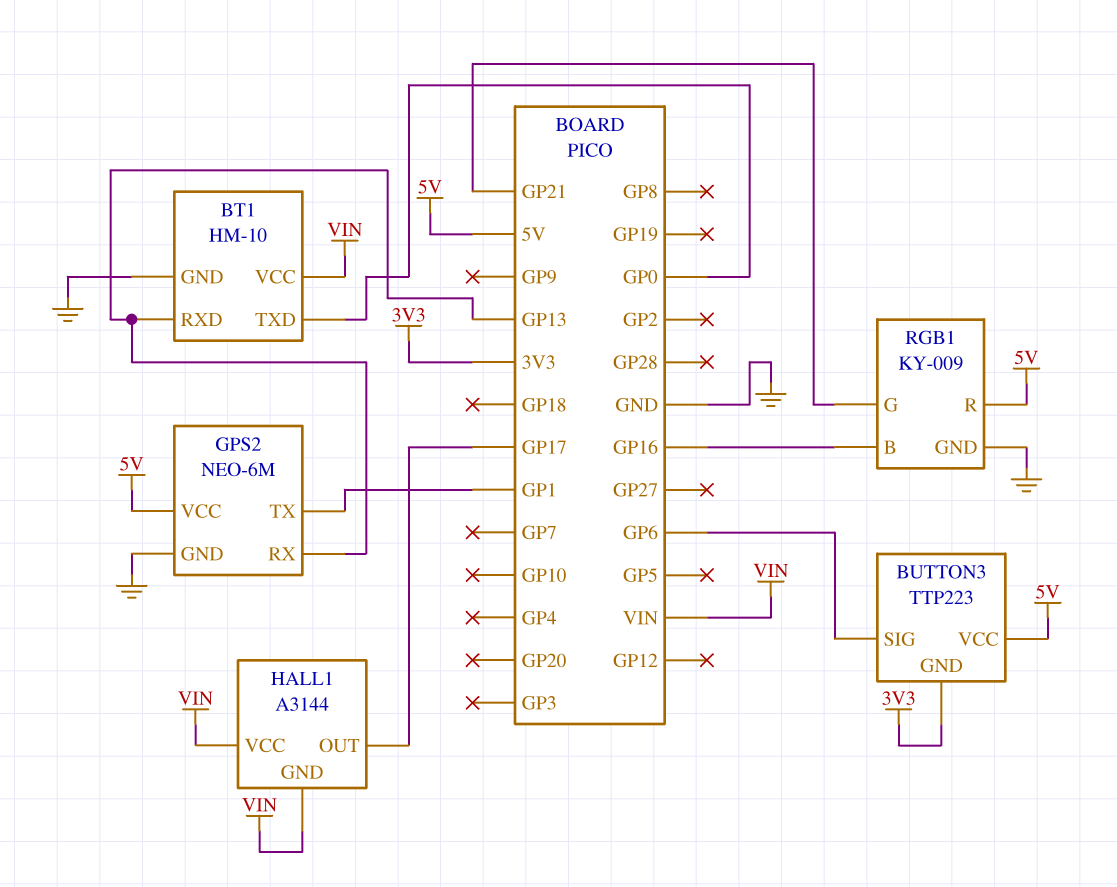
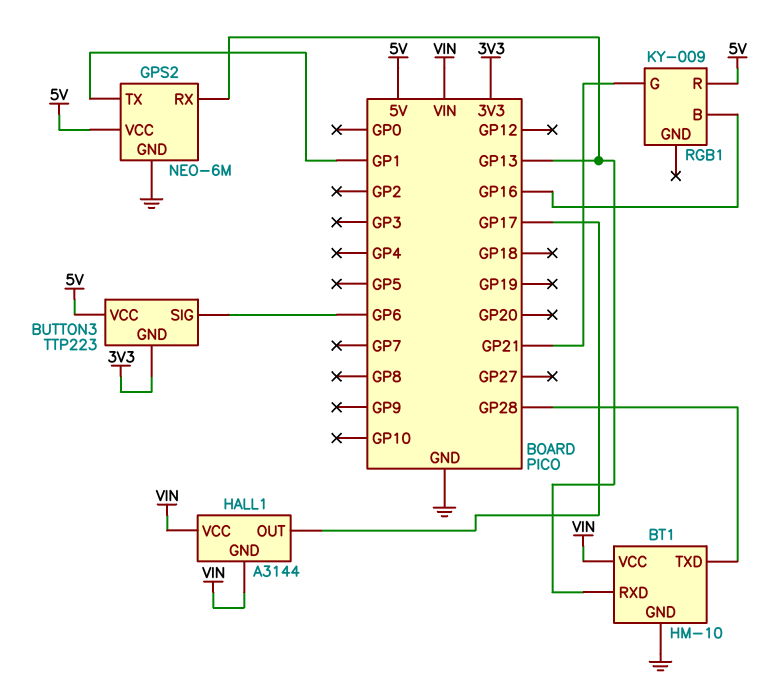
BT1 pin TXD: GP0 -> GP28
RGB1 pin GND: GND -> none

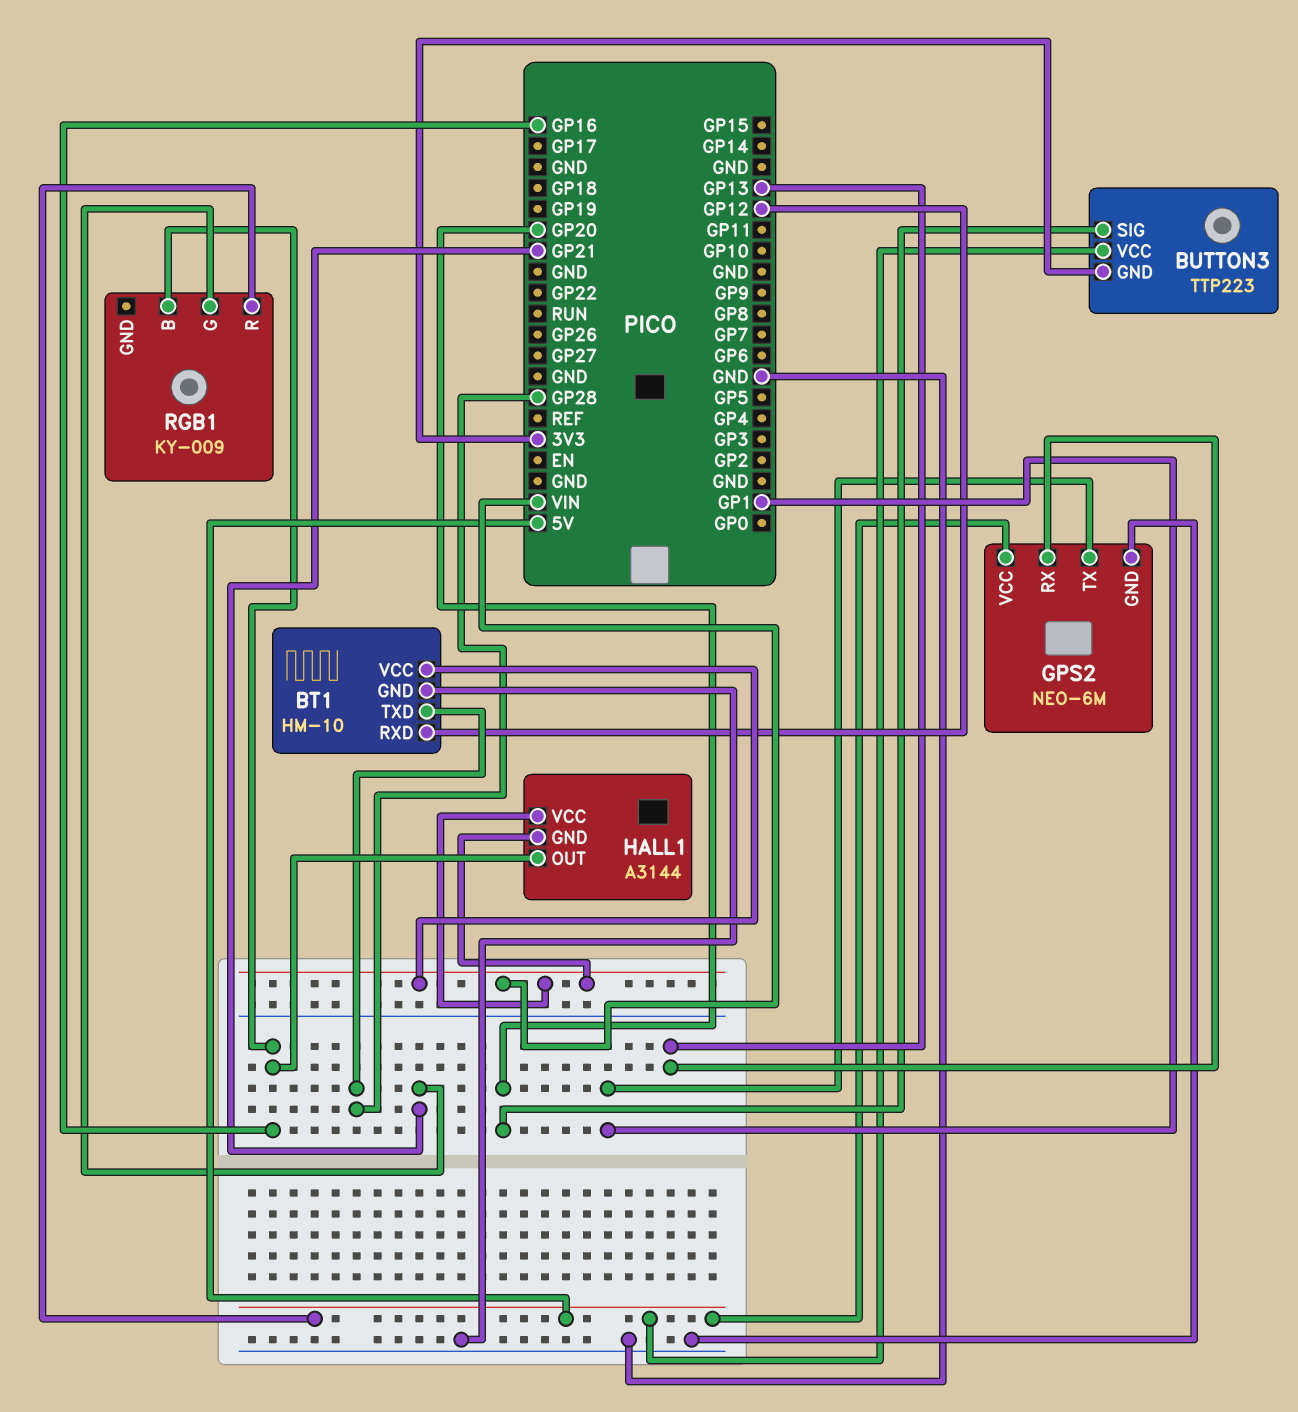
BT1 pin RXD: GP13 -> GP12
BUTTON3 pin SIG: GP6 -> GP20
HALL1 pin OUT: GP17 -> GP16

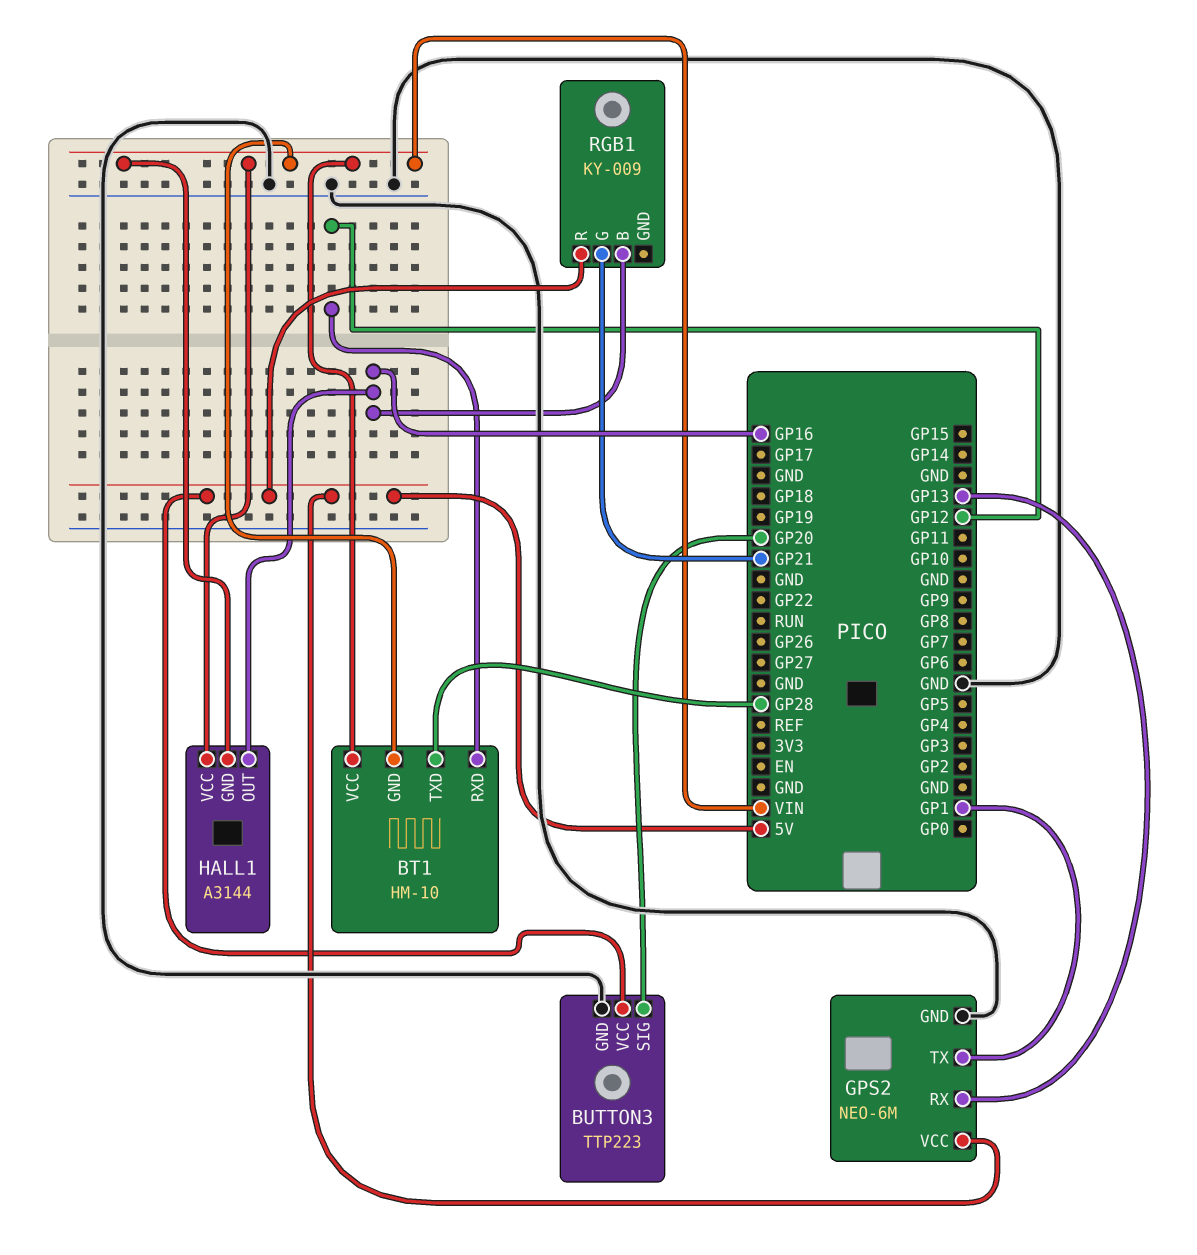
BT1 pin GND: GND -> VIN
BUTTON3 pin GND: 3V3 -> GND

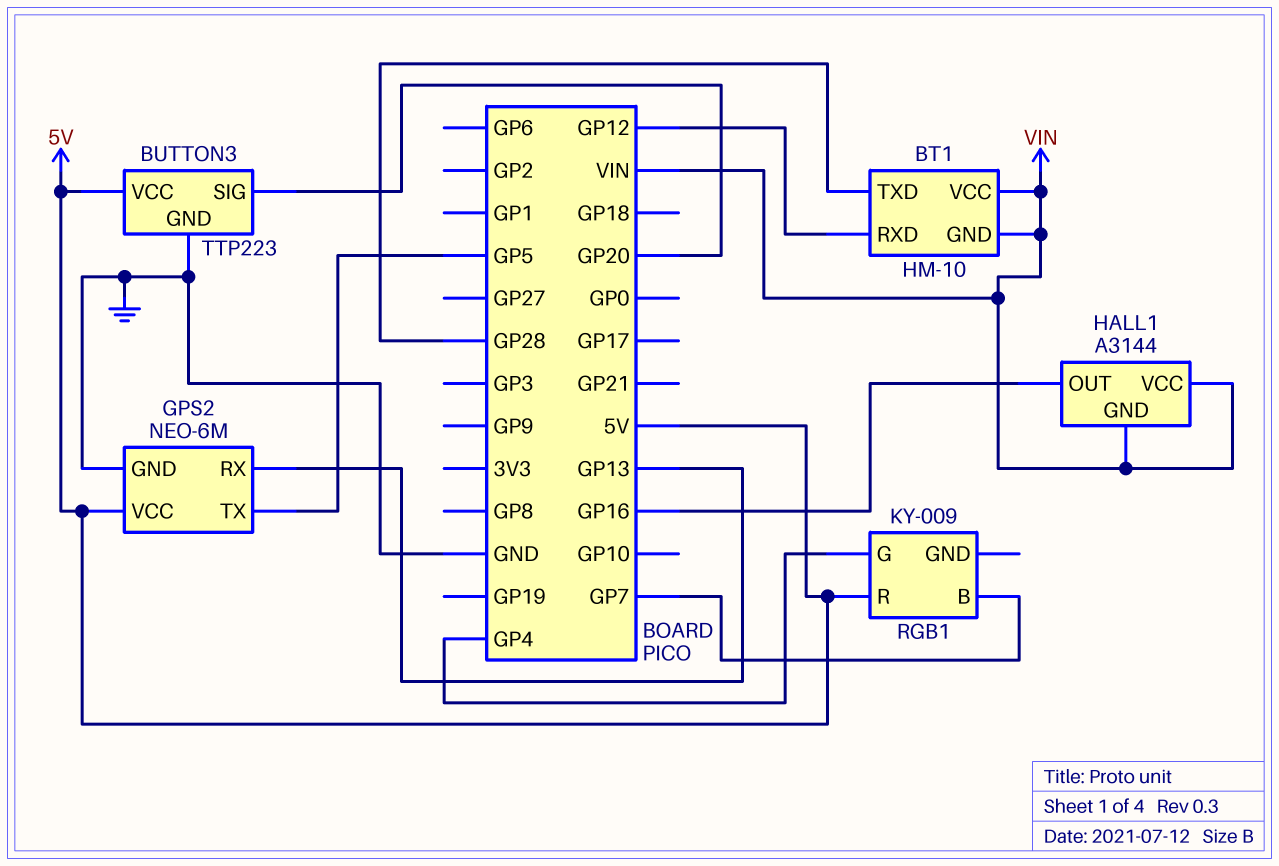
GPS2 pin TX: GP1 -> GP5
RGB1 pin B: GP16 -> GP7
RGB1 pin G: GP21 -> GP4

